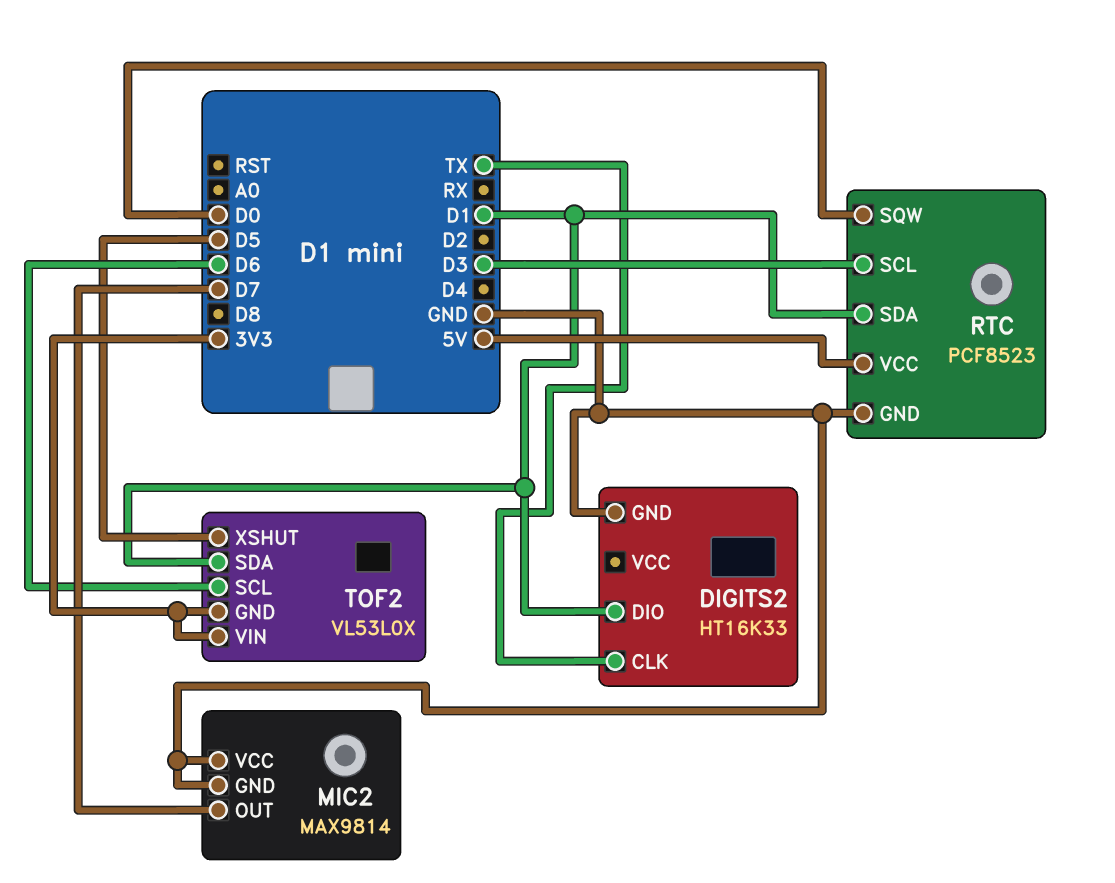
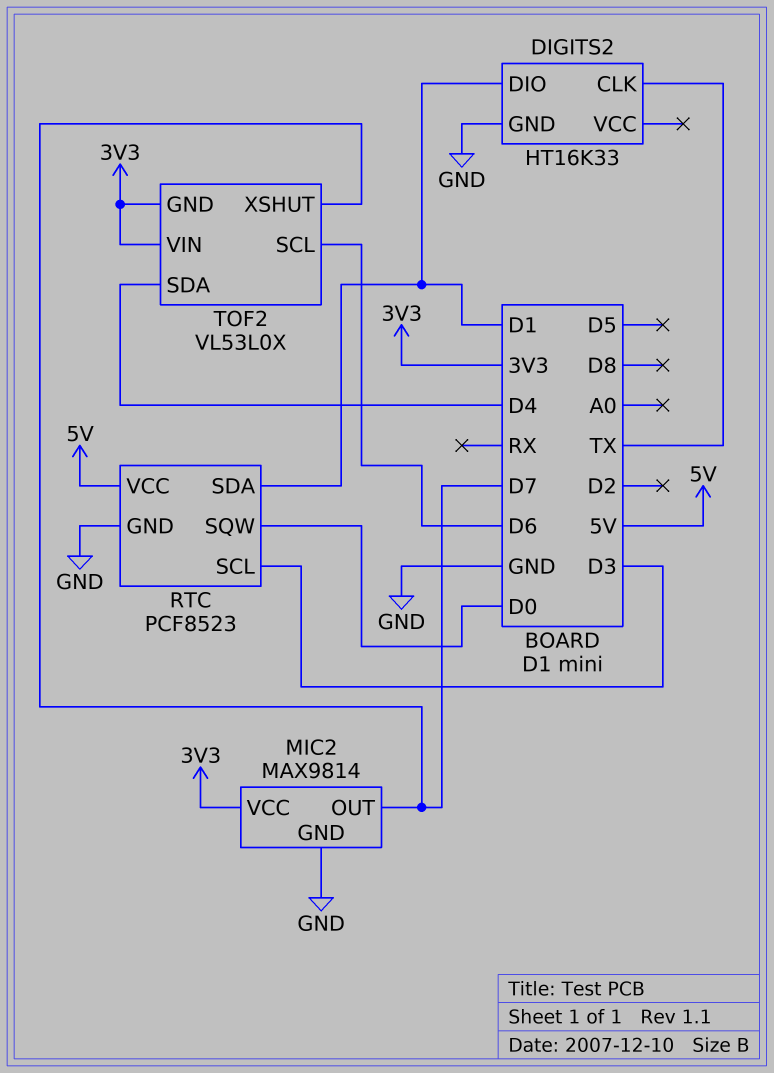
MIC2 pin VCC: GND -> 3V3
TOF2 pin SDA: D1 -> D4
TOF2 pin XSHUT: D5 -> D7

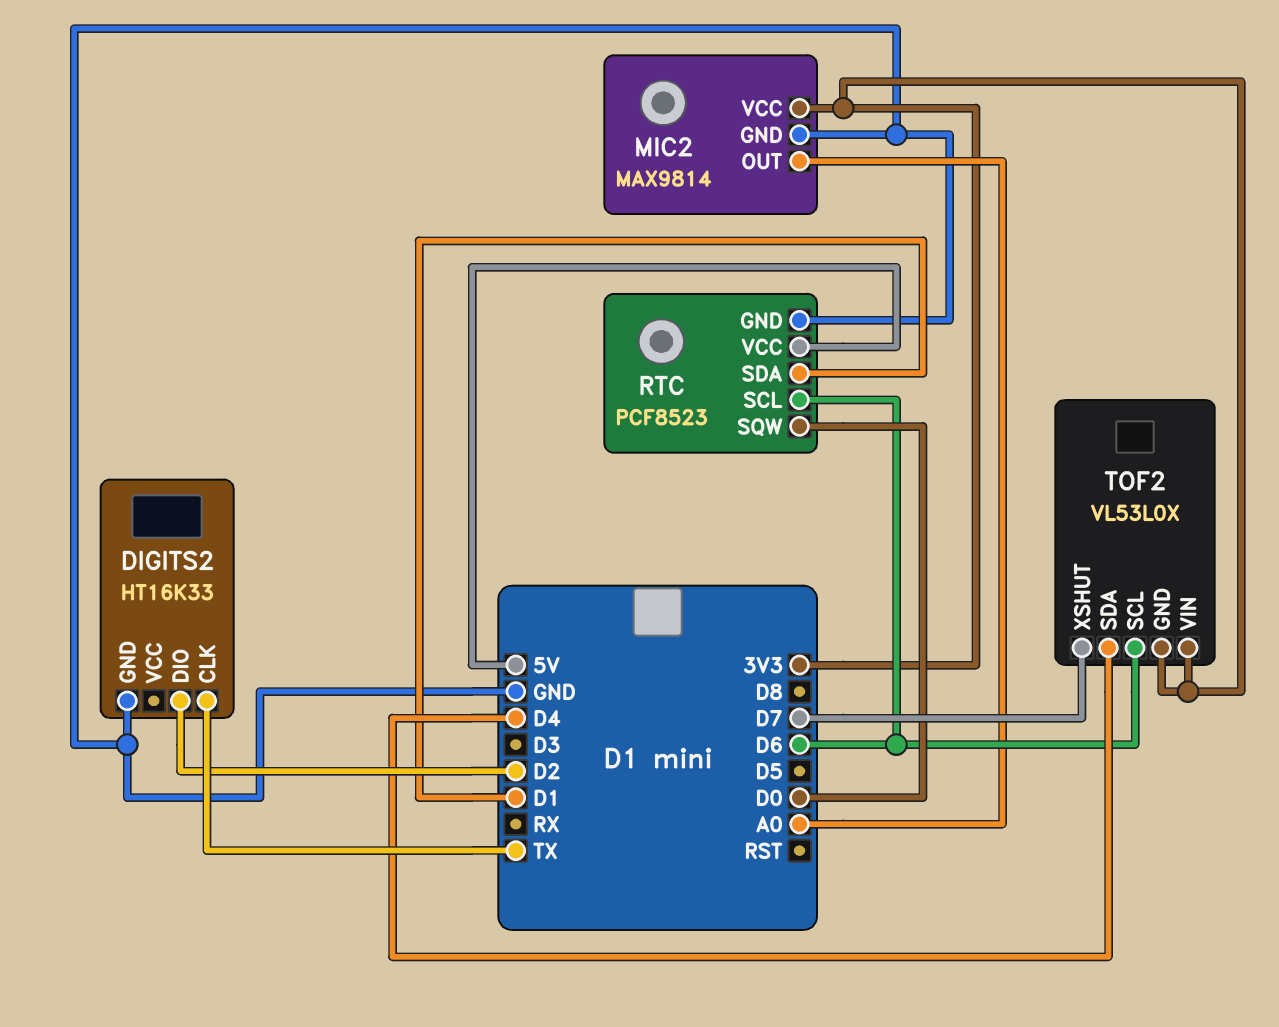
DIGITS2 pin DIO: D1 -> D2
MIC2 pin OUT: D7 -> A0
RTC pin SCL: D3 -> D6

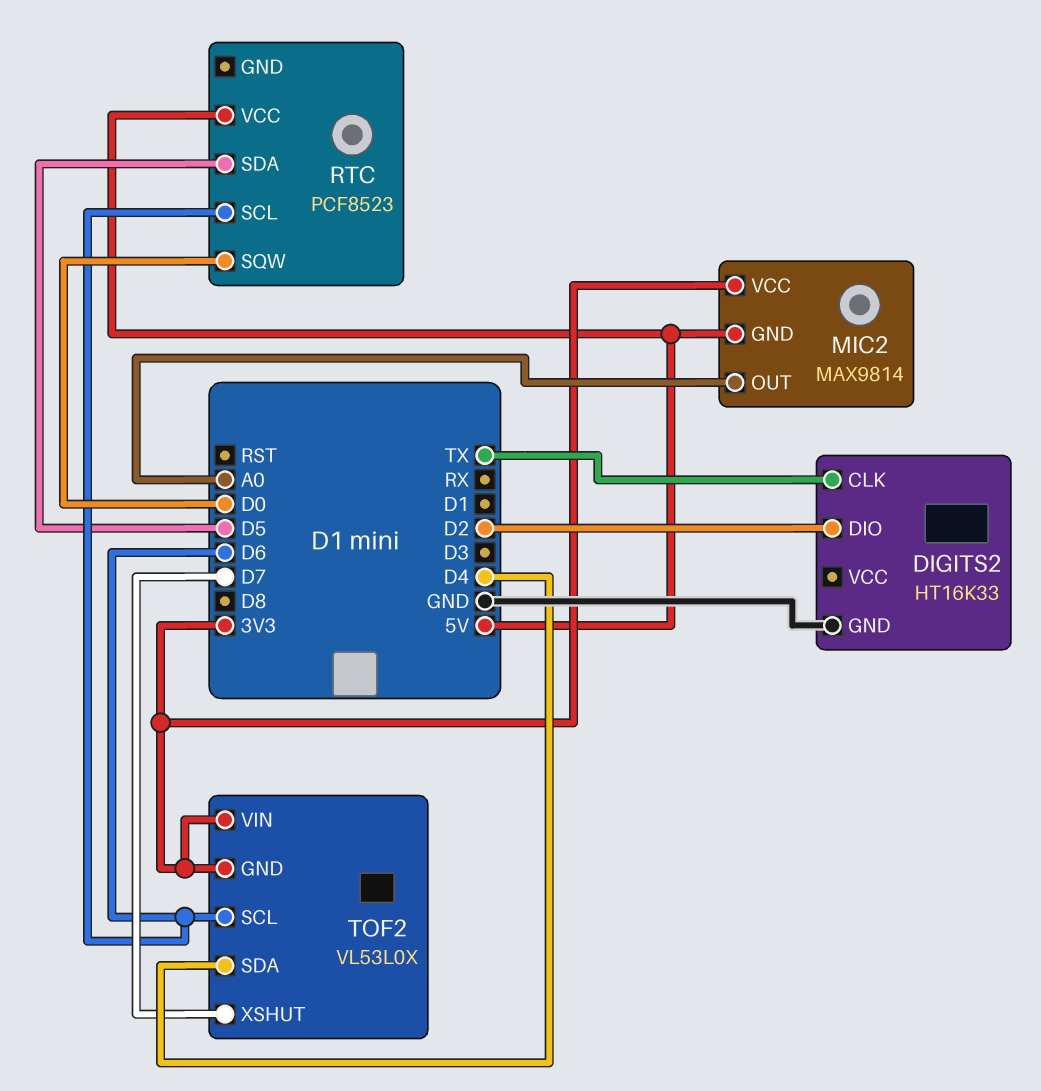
MIC2 pin GND: GND -> 5V
RTC pin GND: GND -> none
RTC pin SDA: D1 -> D5

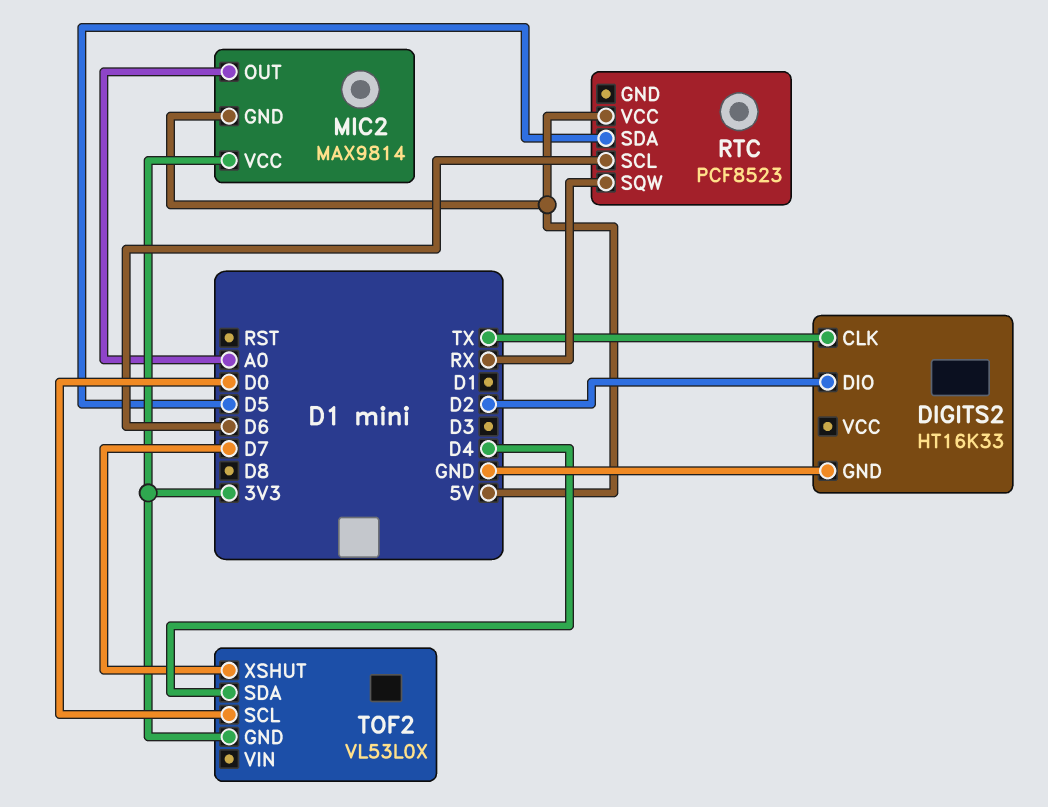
RTC pin SQW: D0 -> RX
TOF2 pin SCL: D6 -> D0
TOF2 pin VIN: 3V3 -> none

